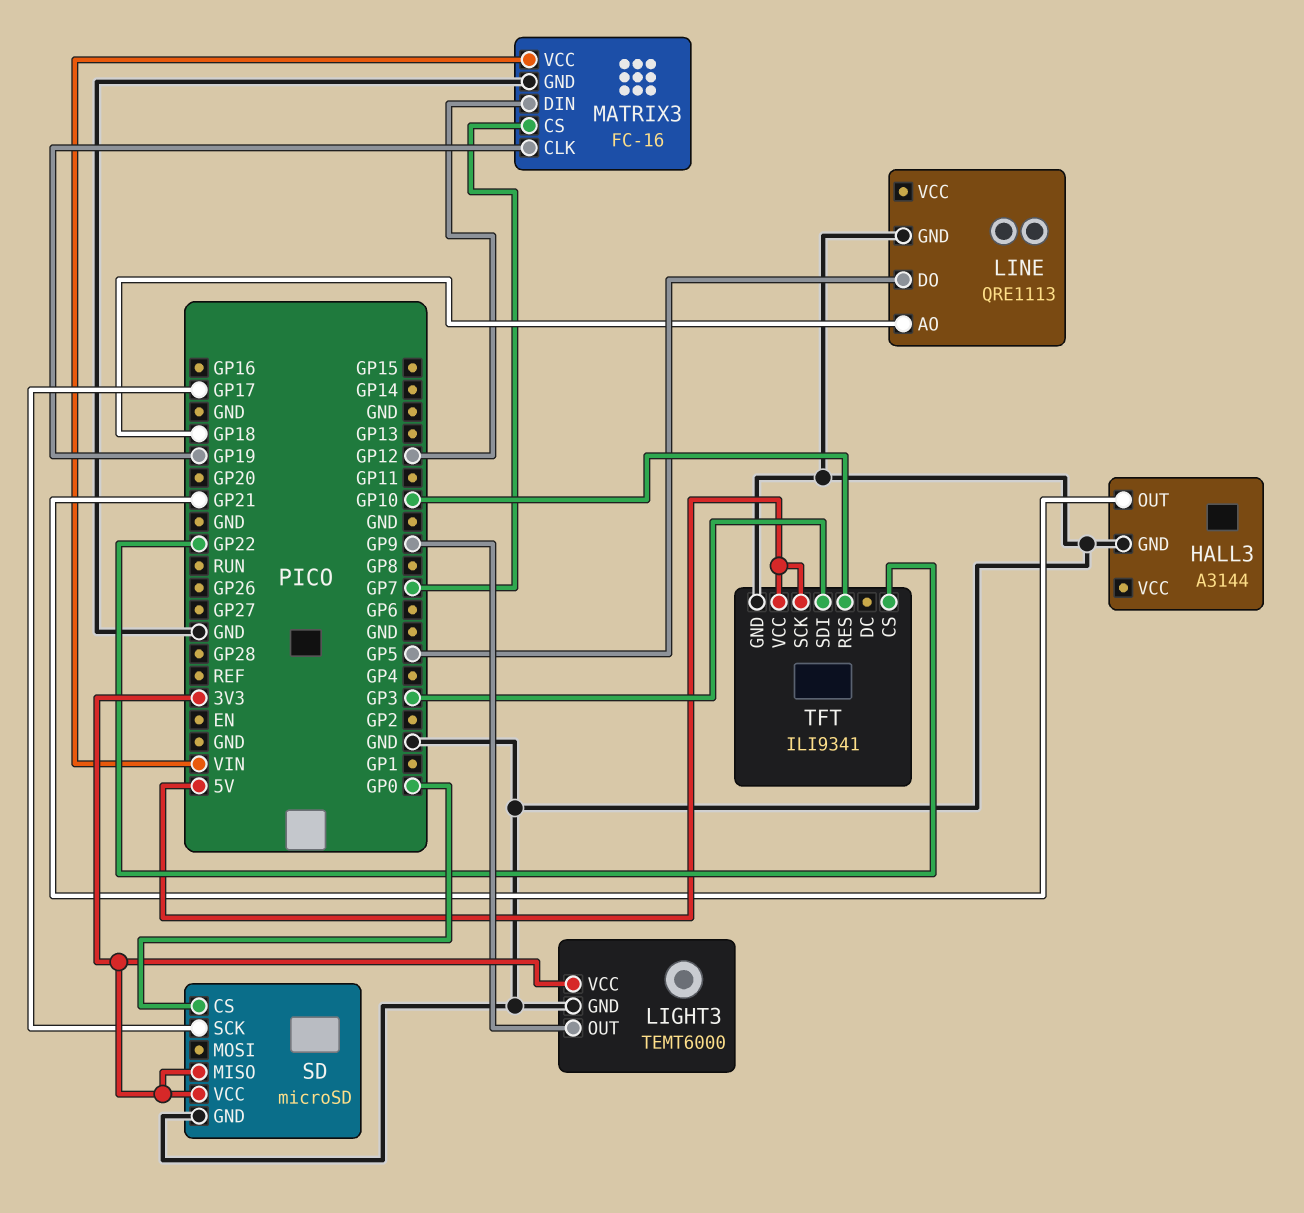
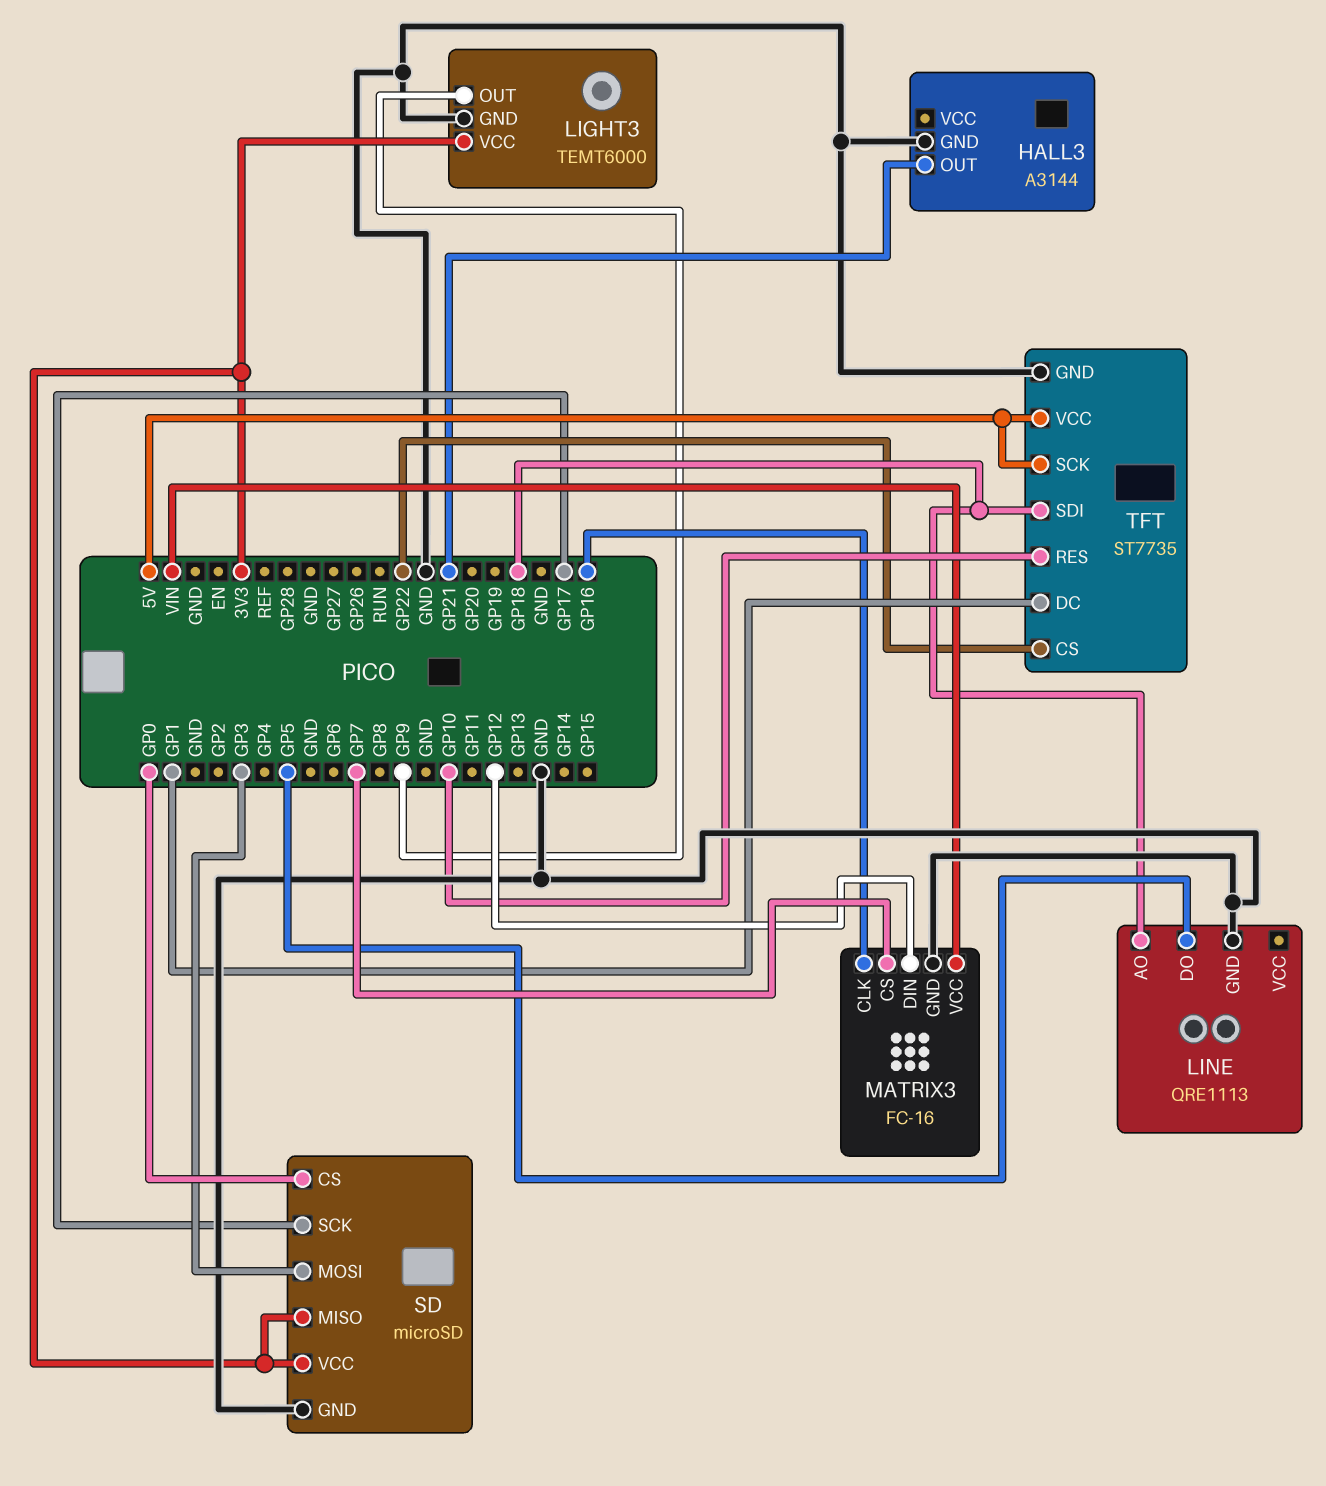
MATRIX3 pin CLK: GP19 -> GP16
SD pin MOSI: none -> GP3
TFT: ILI9341 -> ST7735
TFT pin DC: none -> GP1
TFT pin SDI: GP3 -> GP18

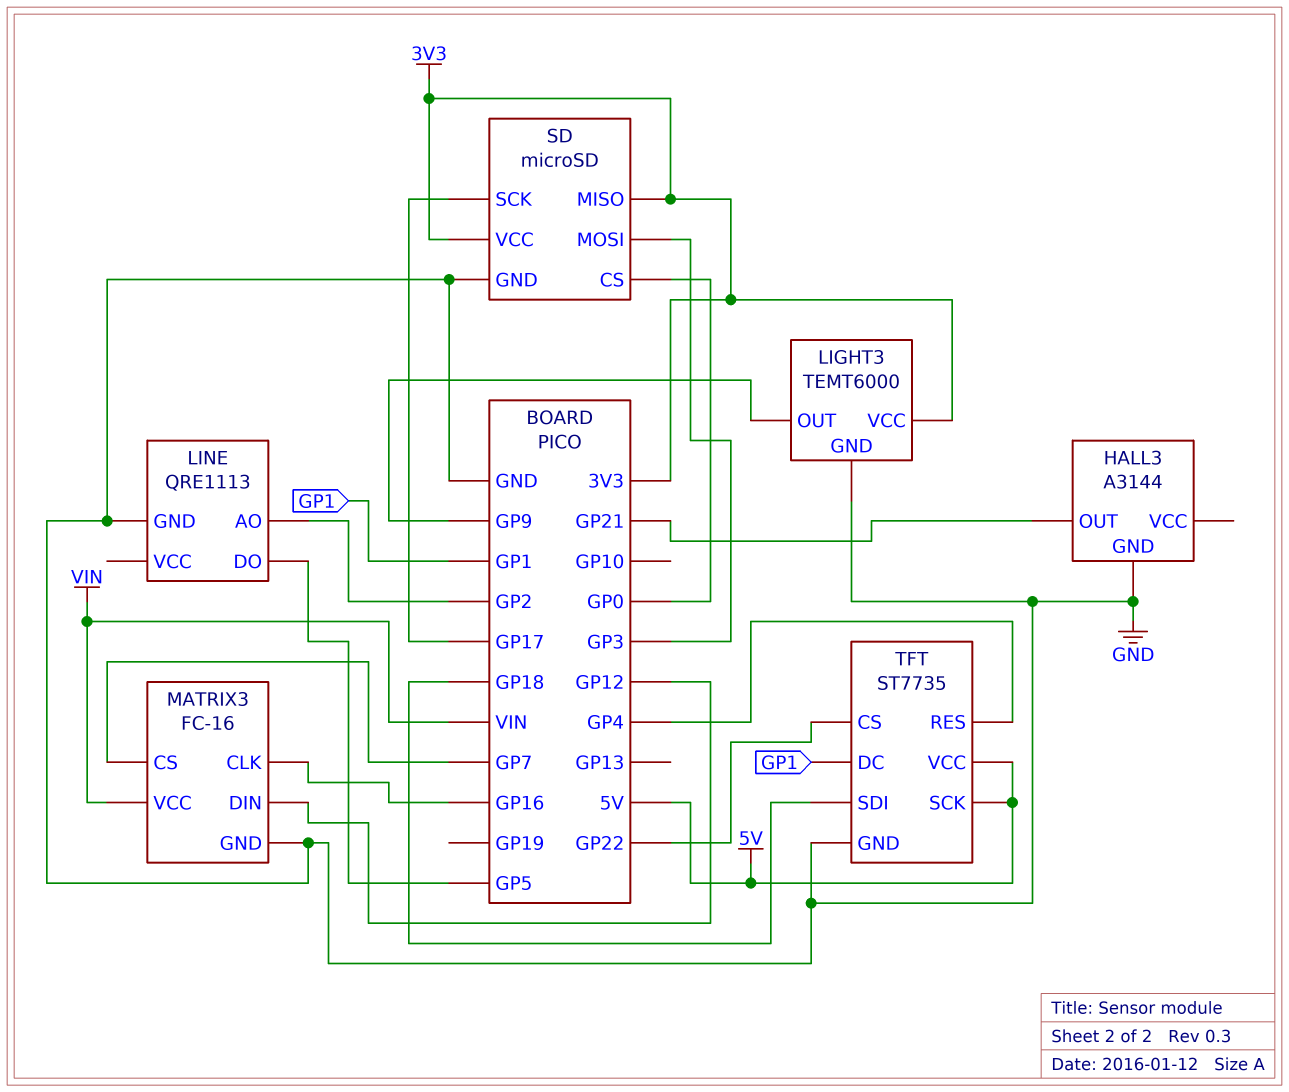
LINE pin AO: GP18 -> GP2
TFT pin RES: GP10 -> GP4

